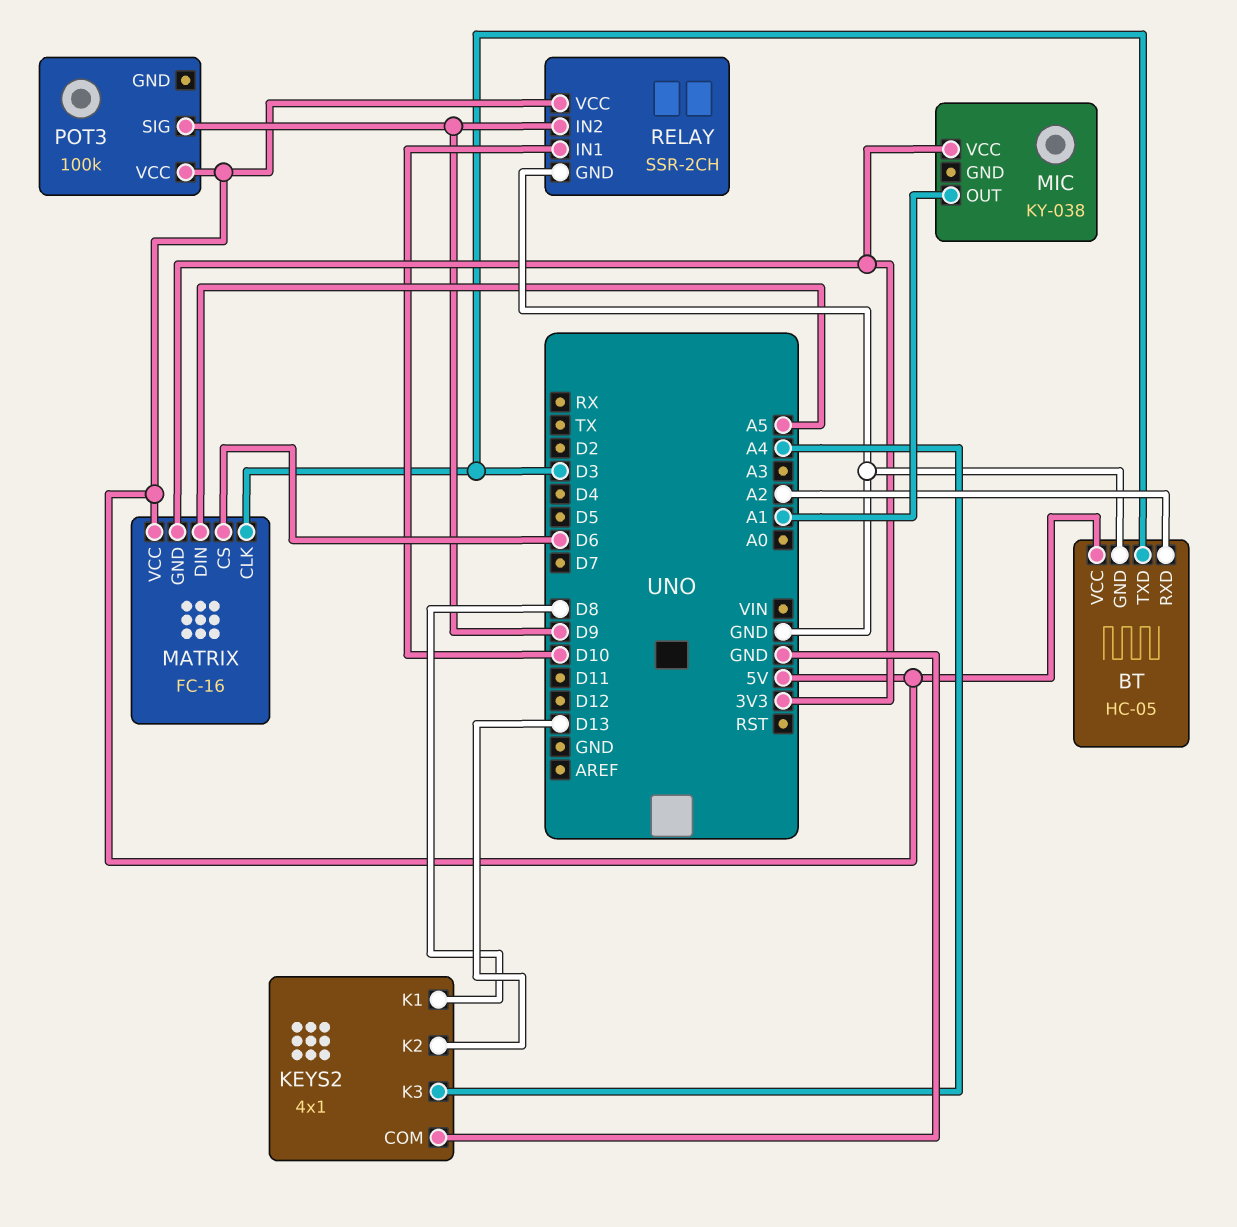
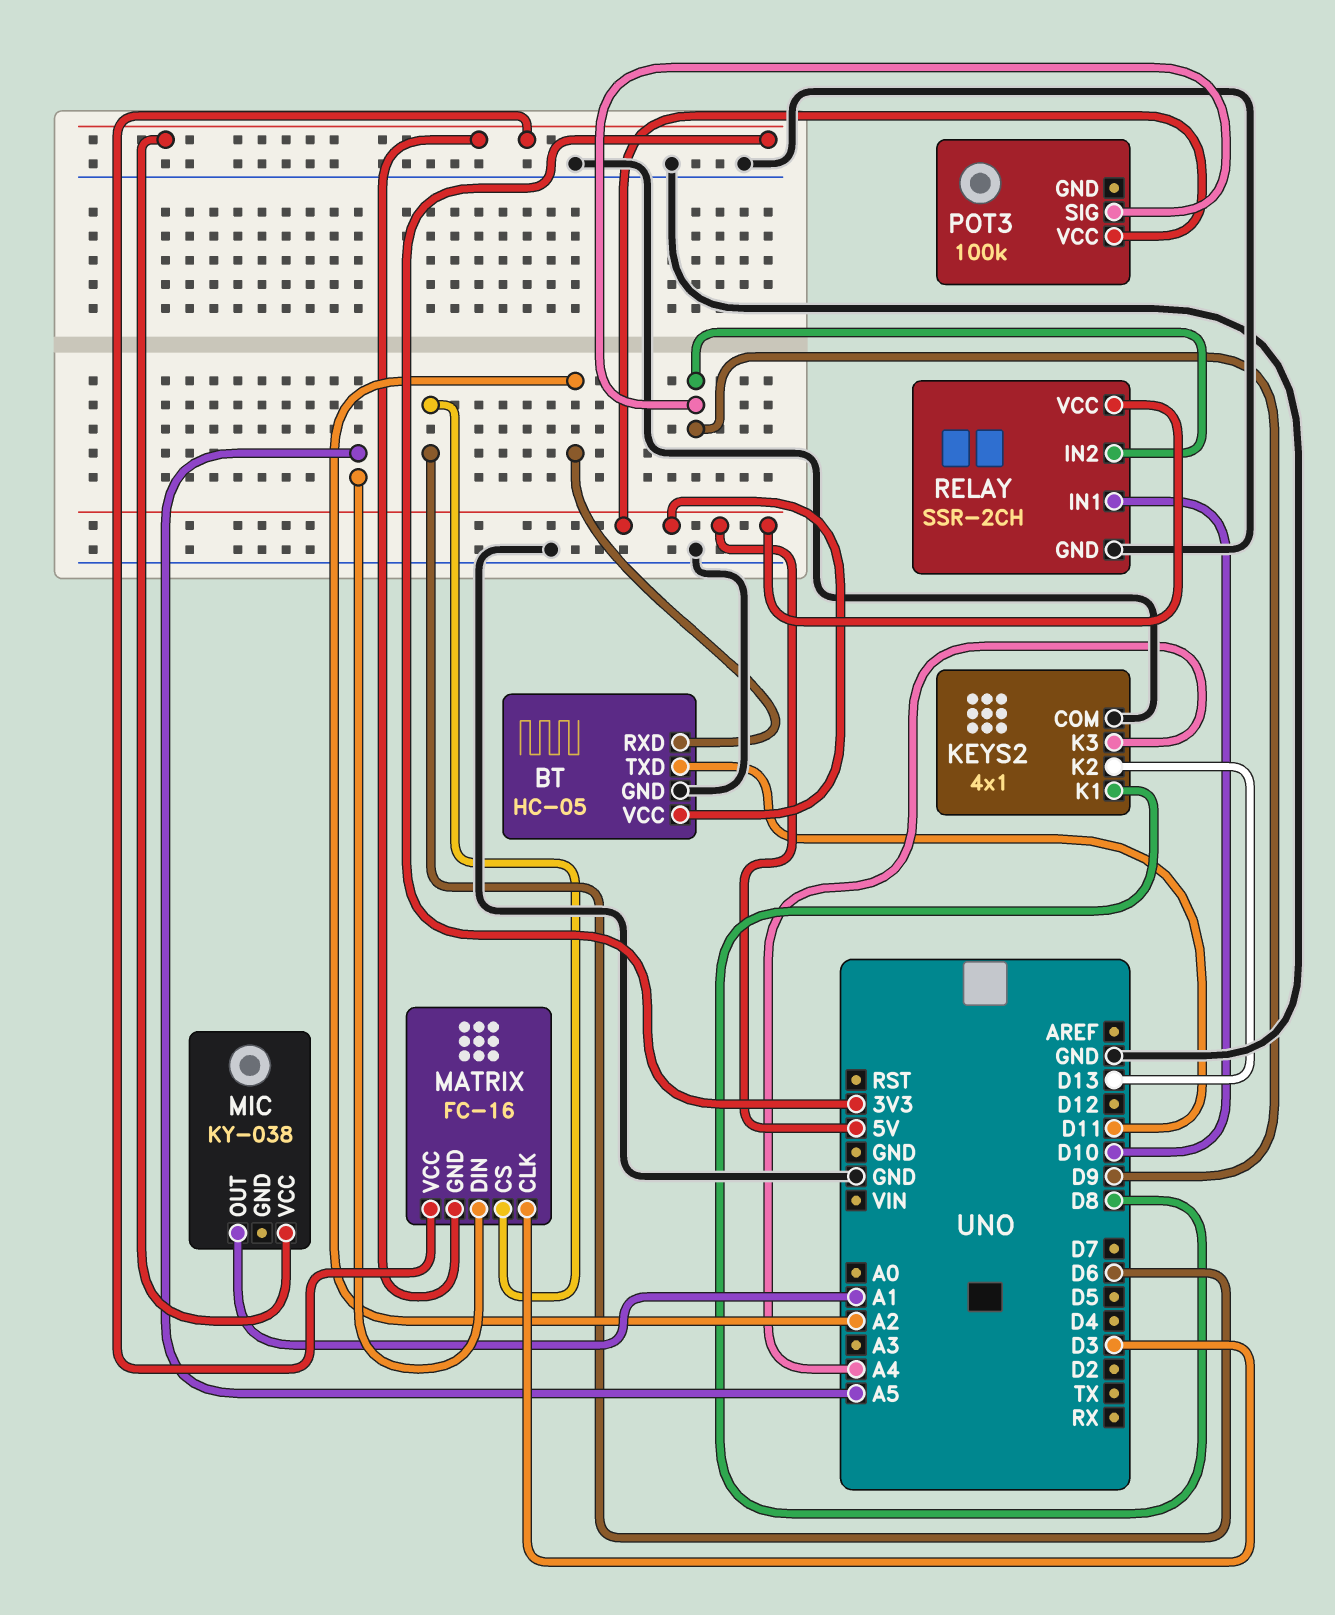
BT pin TXD: D3 -> D11
MATRIX pin VCC: 5V -> 3V3

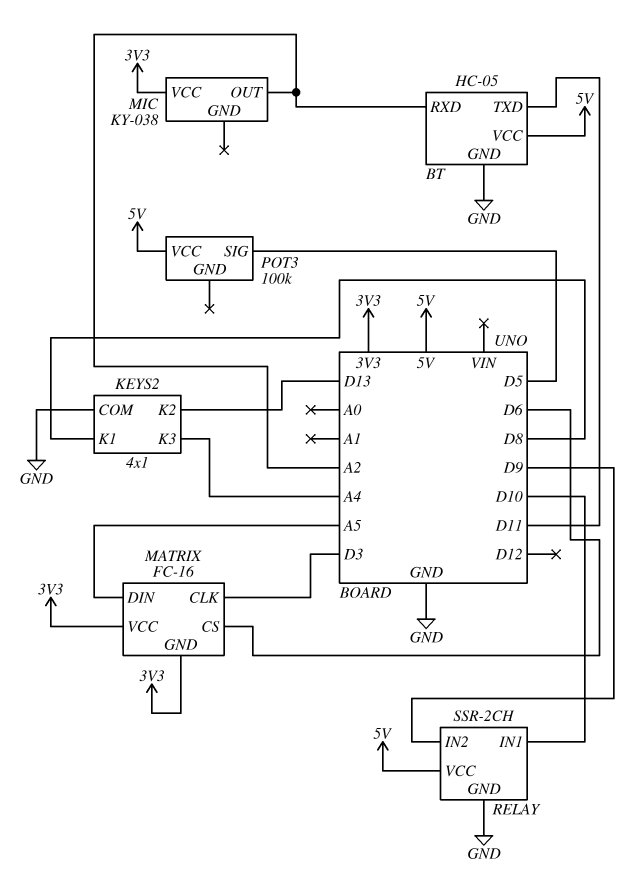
MIC pin OUT: A1 -> A2
POT3 pin SIG: D9 -> D5

